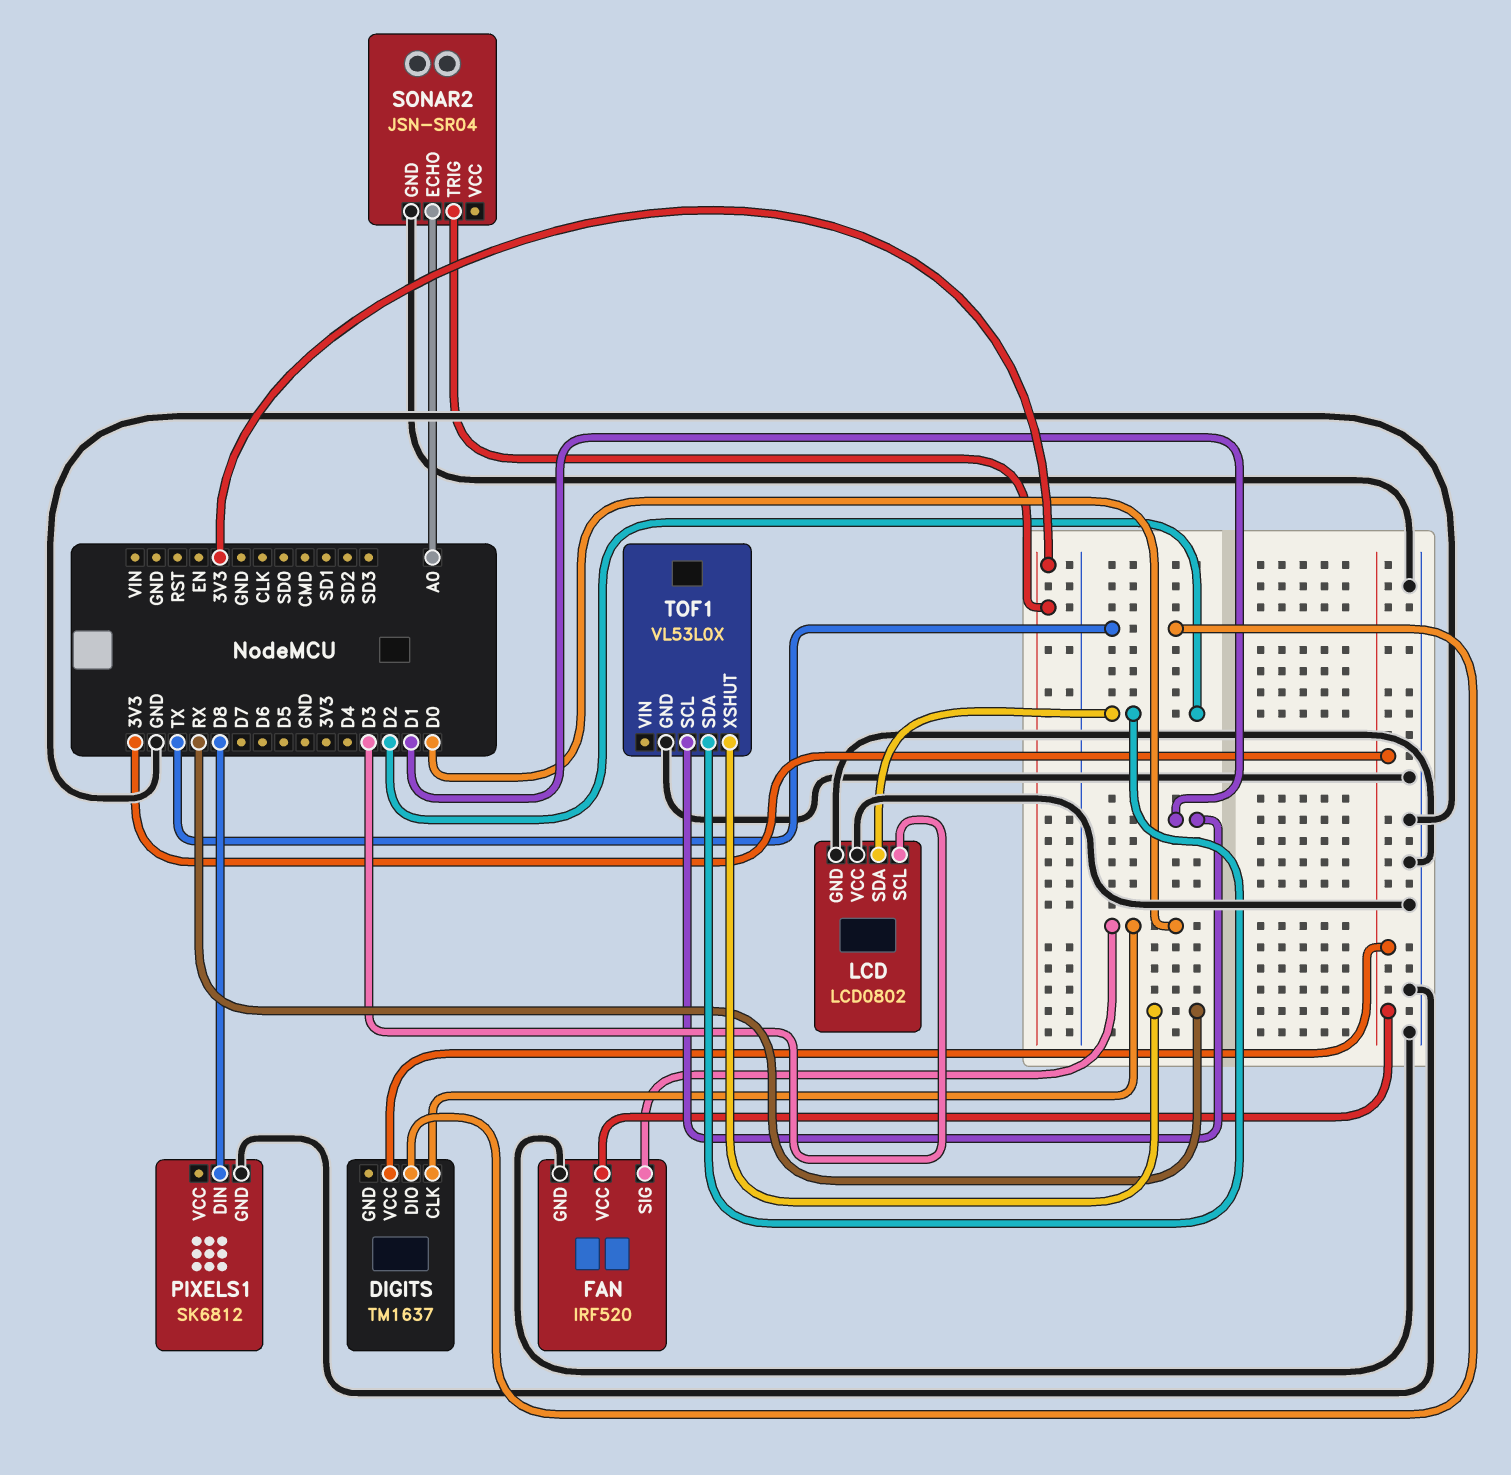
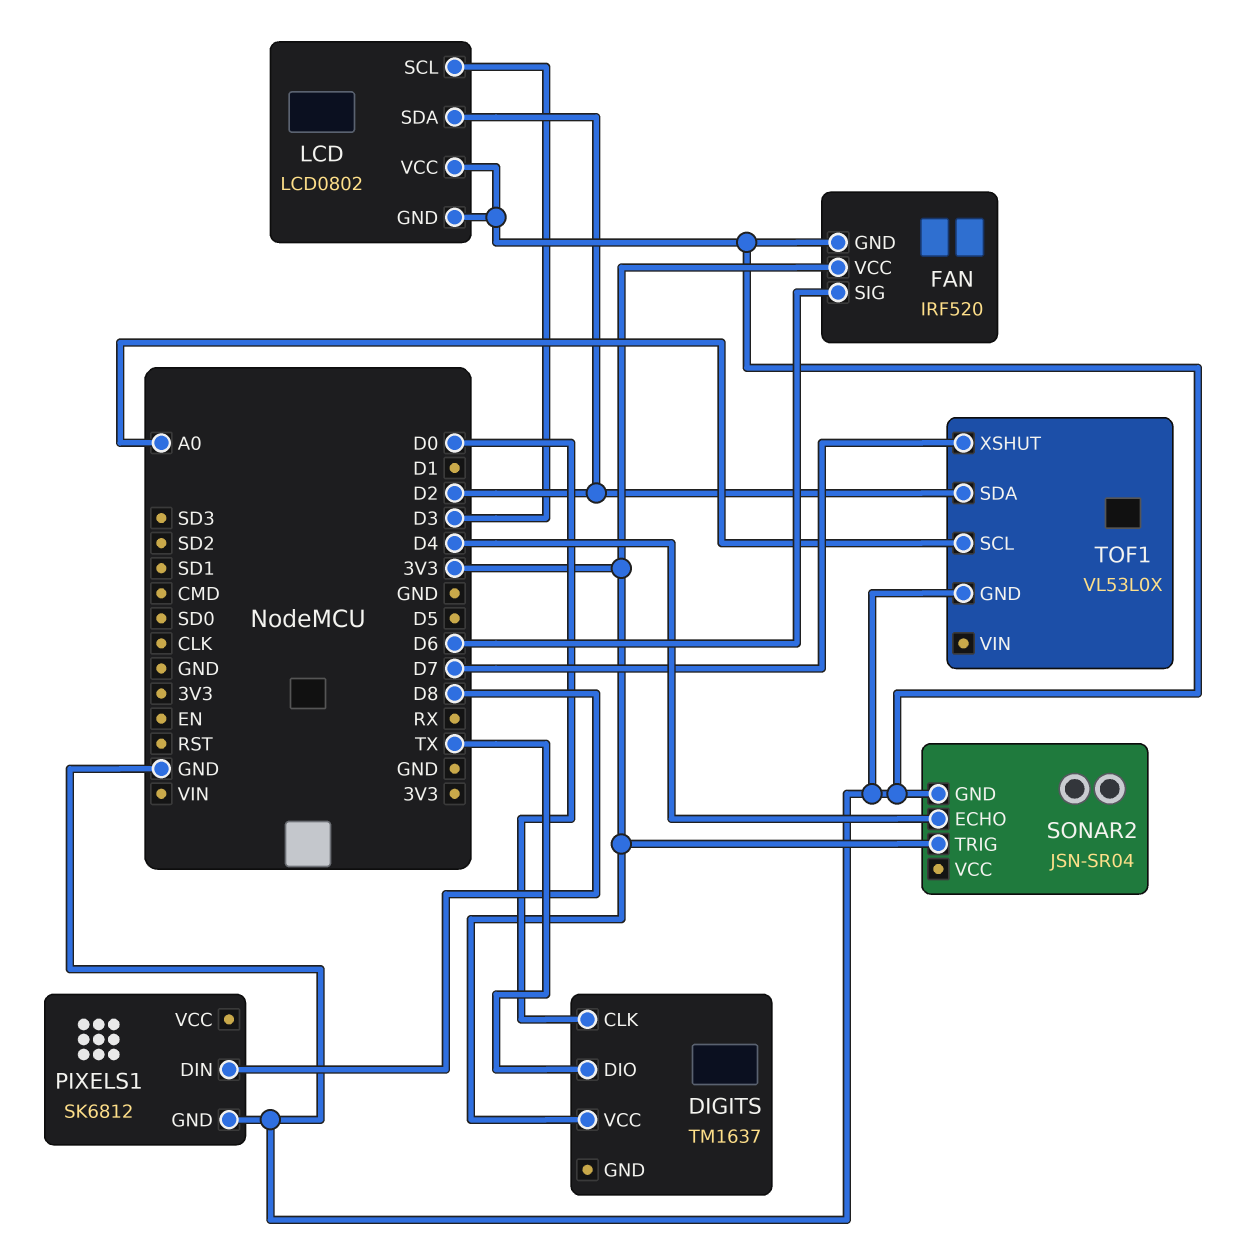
FAN pin SIG: D0 -> D6
SONAR2 pin ECHO: A0 -> D4
TOF1 pin SCL: D1 -> A0
TOF1 pin XSHUT: RX -> D7

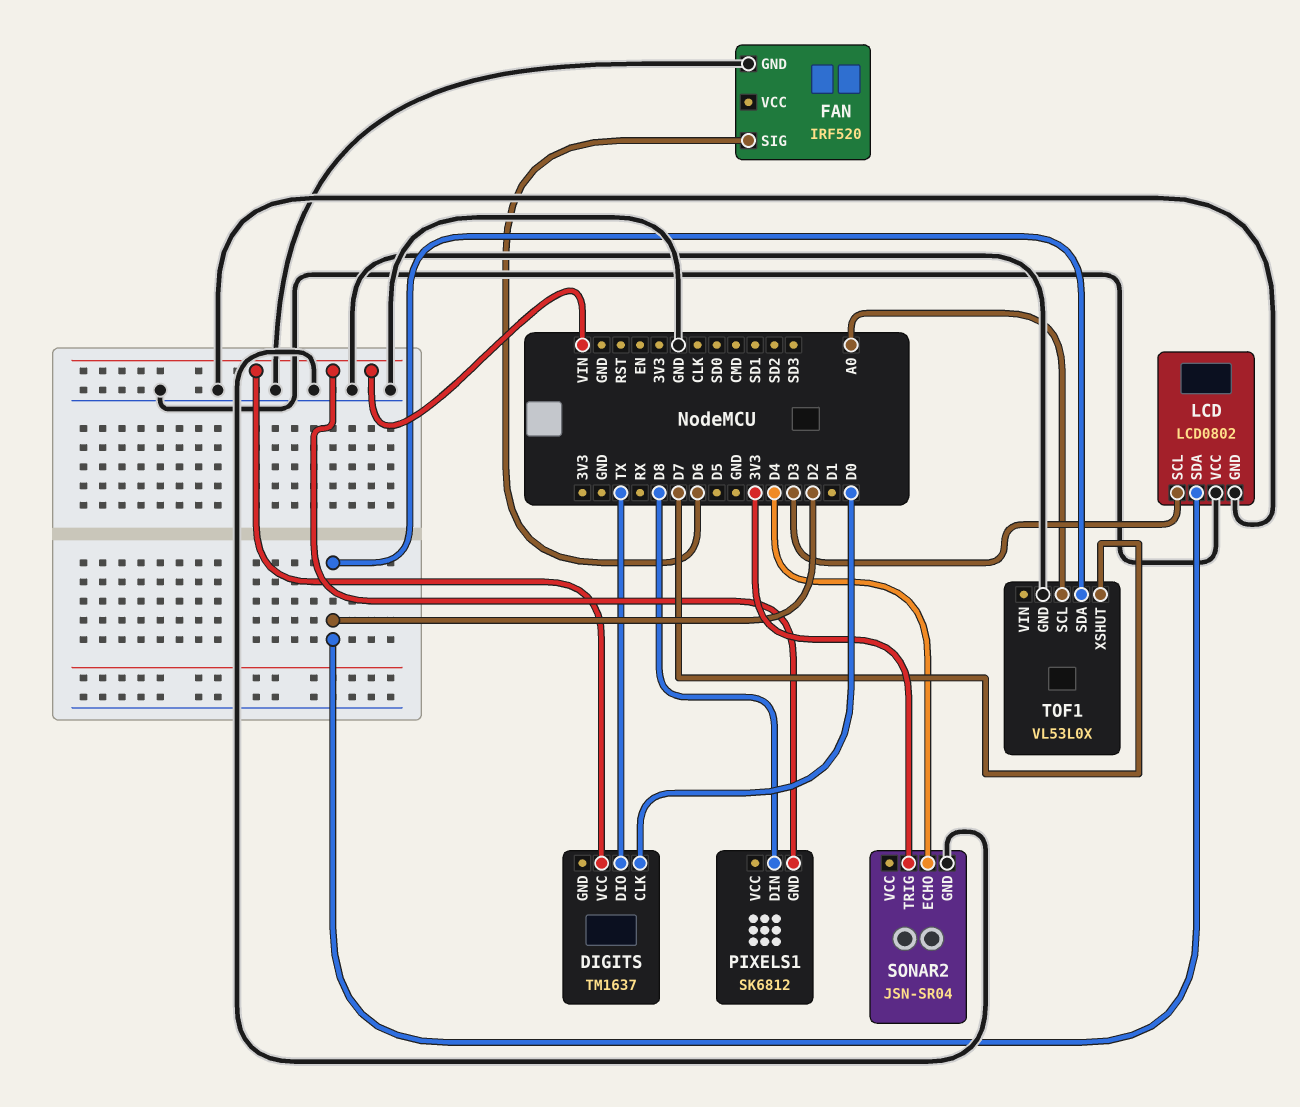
DIGITS pin VCC: 3V3 -> VIN
FAN pin VCC: 3V3 -> none
PIXELS1 pin GND: GND -> VIN

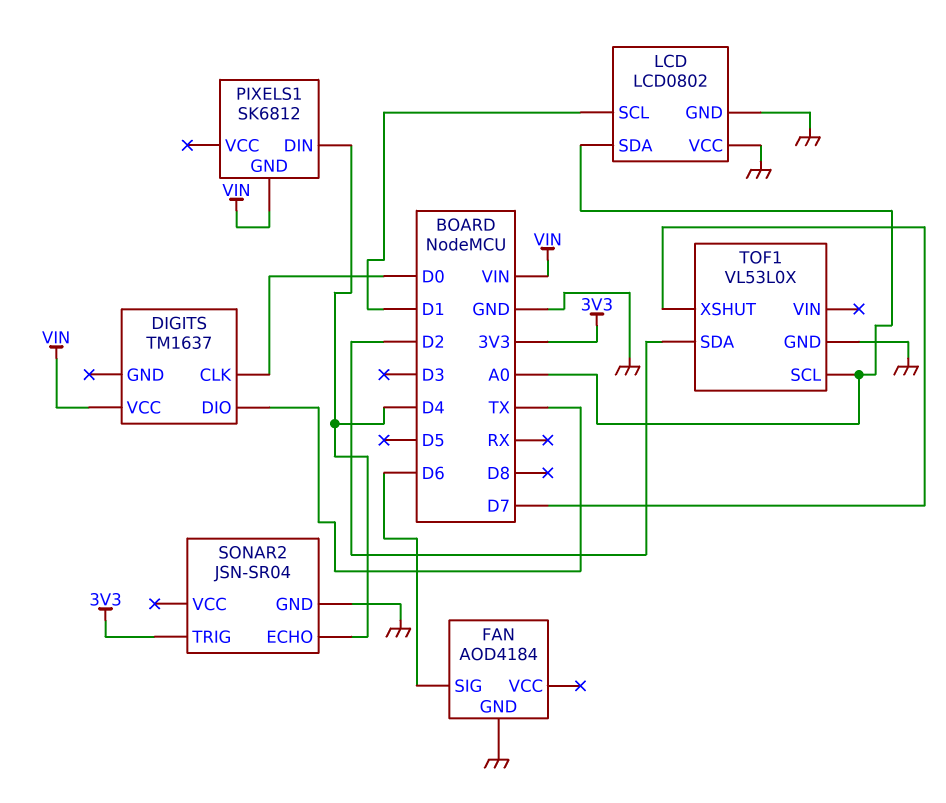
FAN: IRF520 -> AOD4184
LCD pin SCL: D3 -> D1
LCD pin SDA: D2 -> A0
PIXELS1 pin DIN: D8 -> D4

